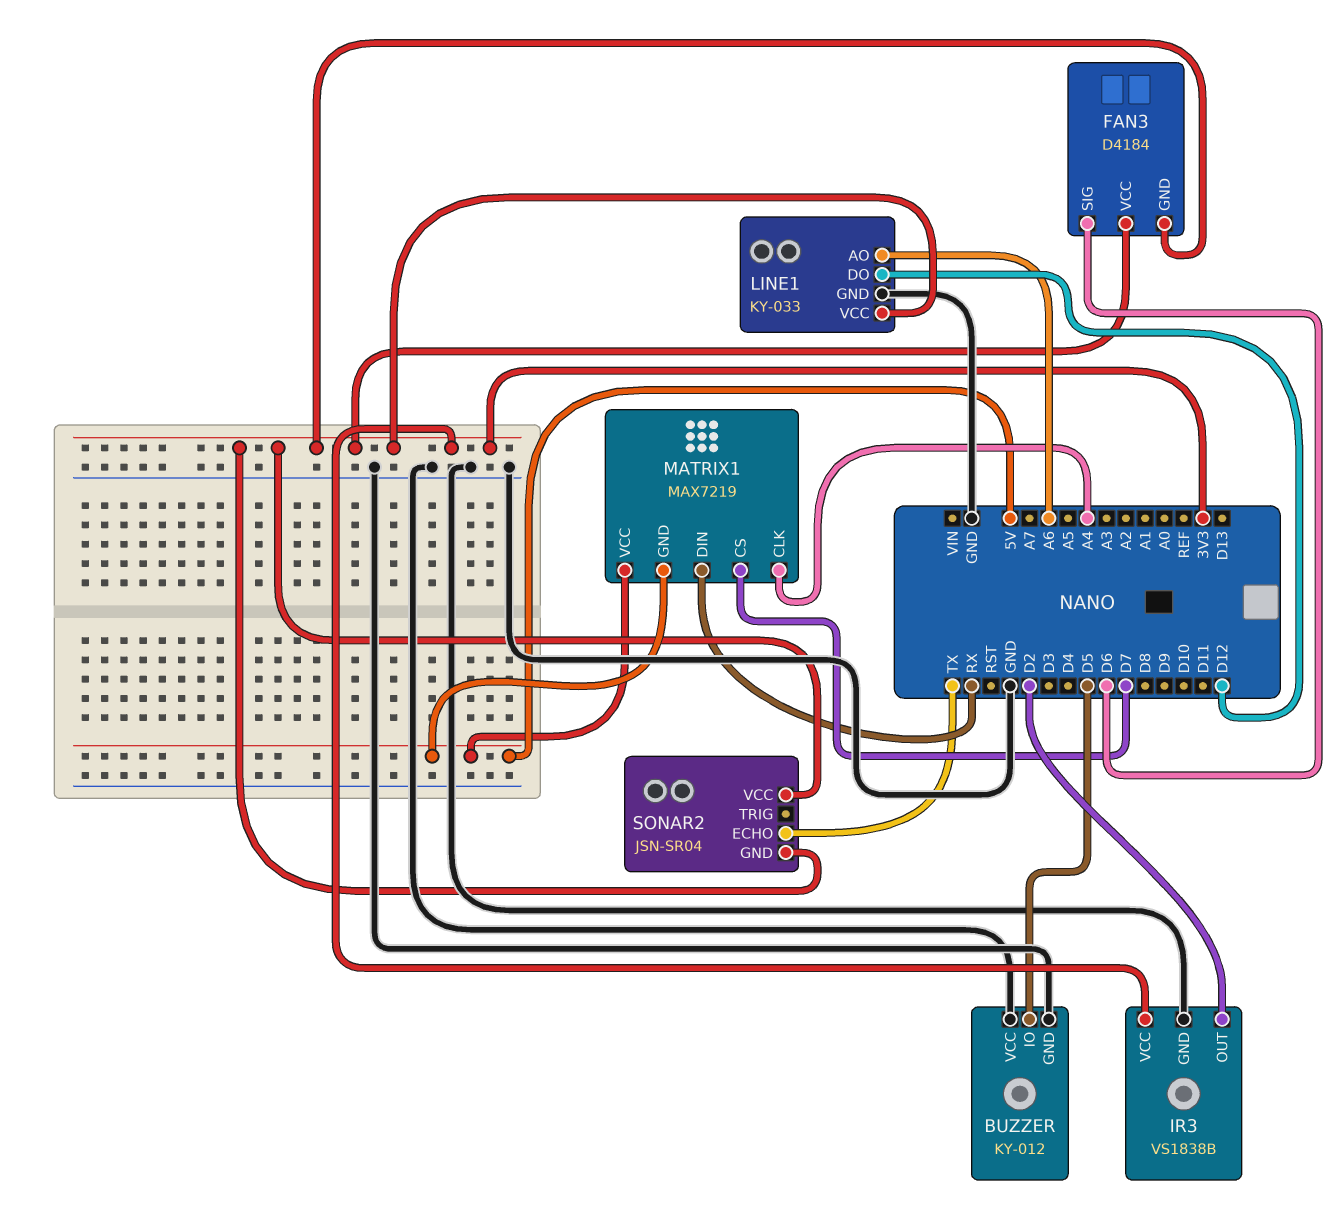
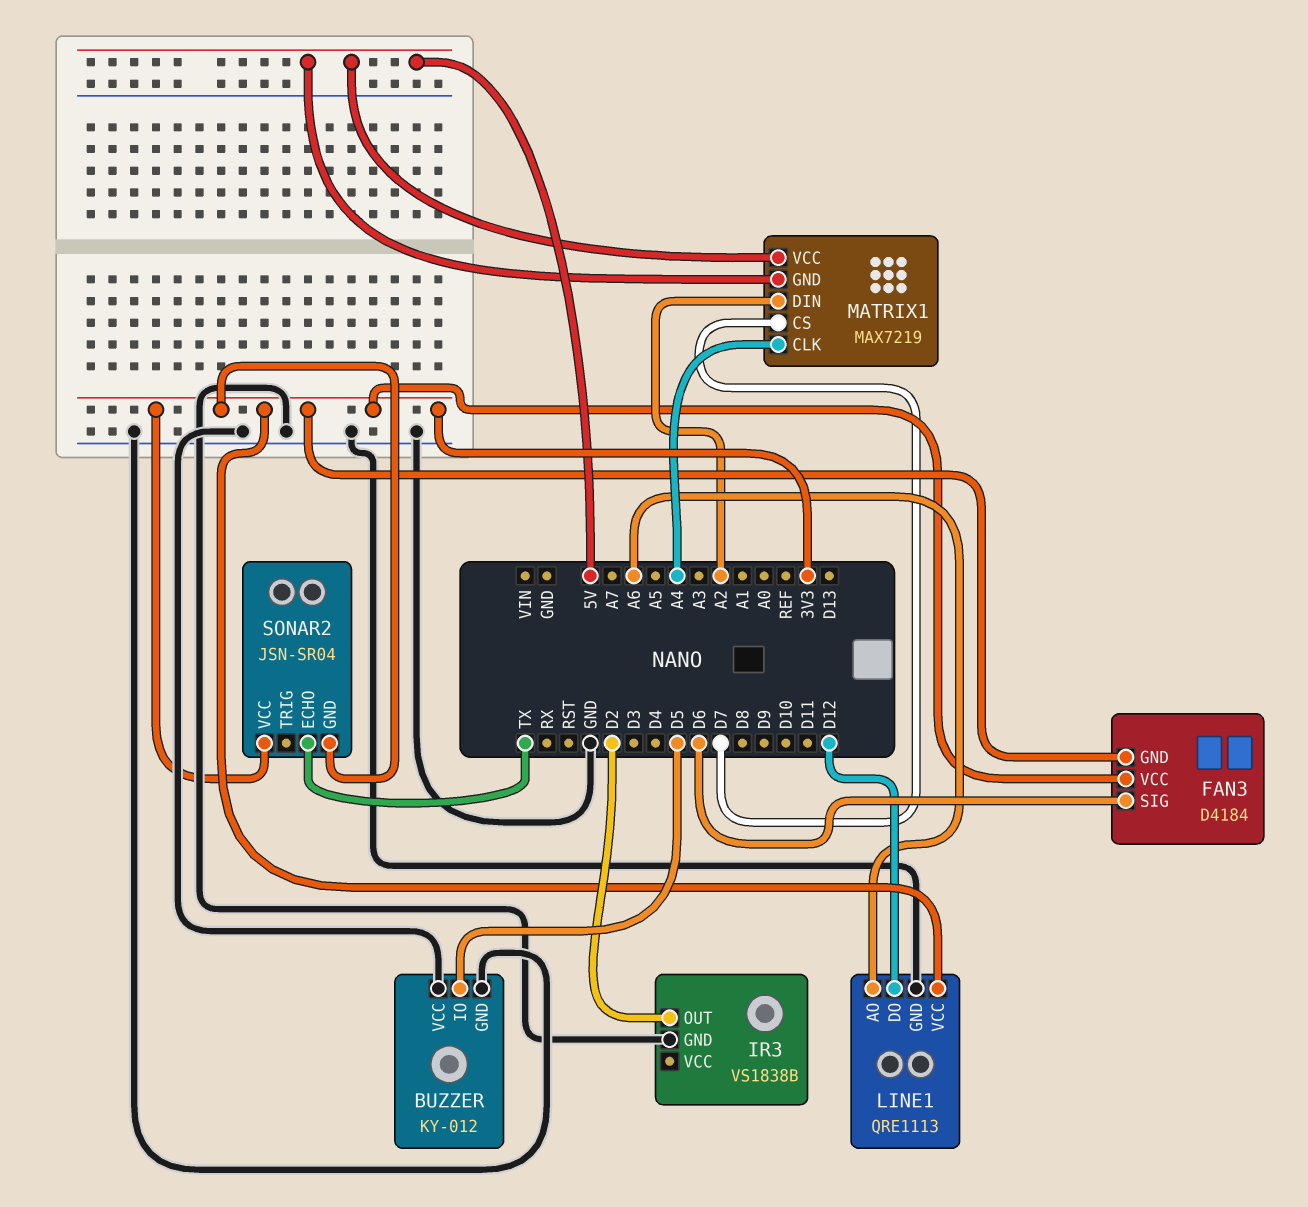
IR3 pin VCC: 3V3 -> none
LINE1: KY-033 -> QRE1113
MATRIX1 pin DIN: RX -> A2

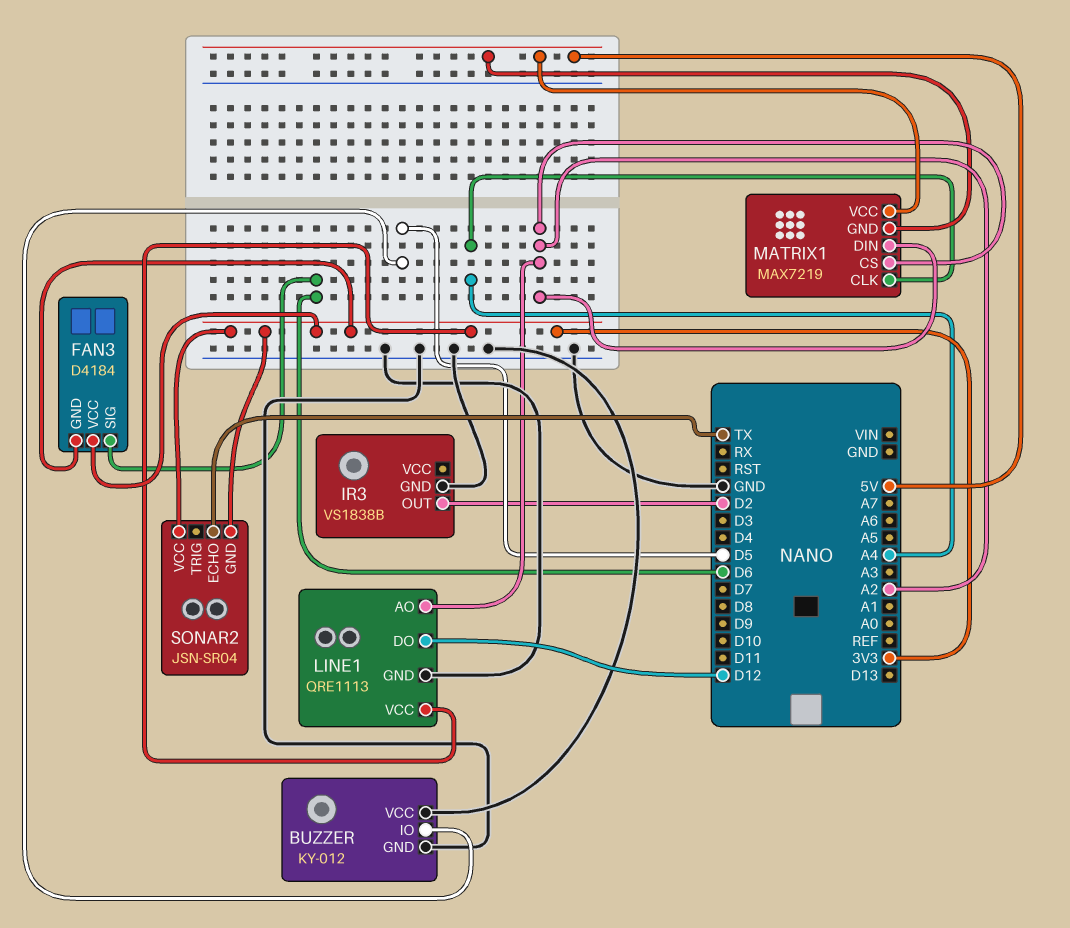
LINE1 pin AO: A6 -> A2
MATRIX1 pin CS: D7 -> A2

